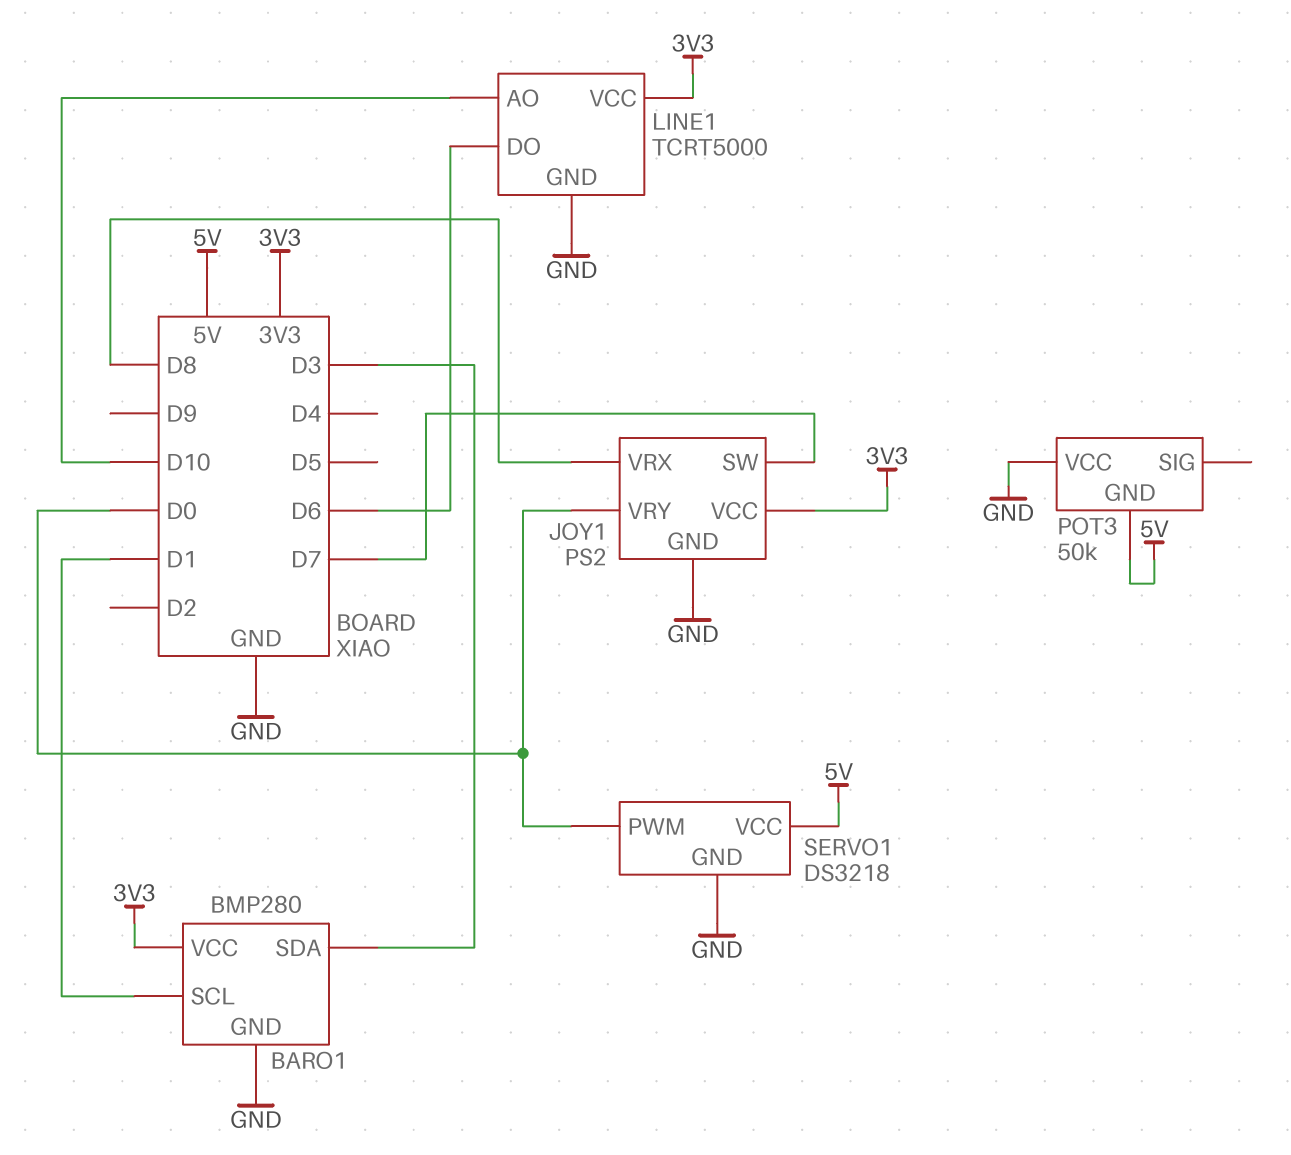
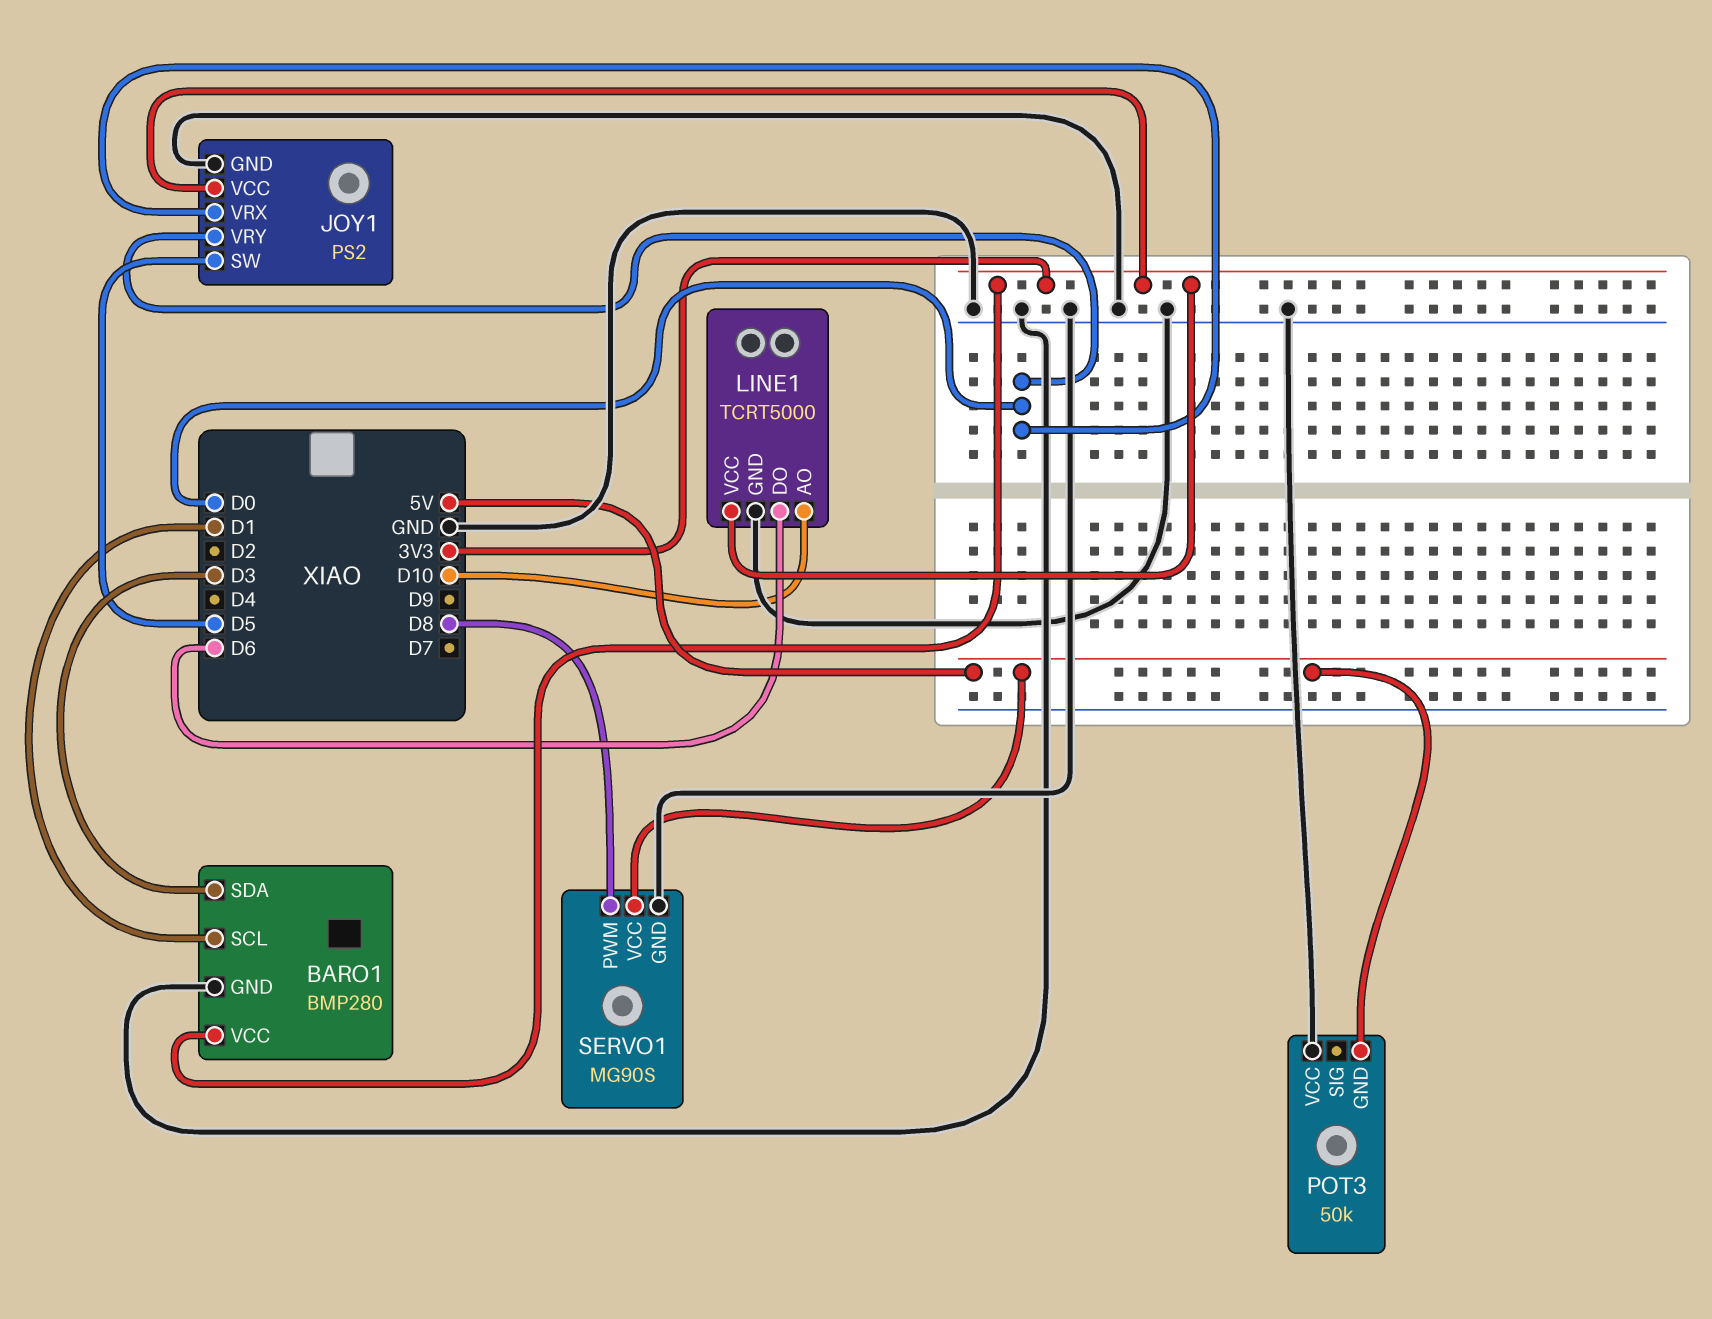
JOY1 pin SW: D7 -> D5
JOY1 pin VRX: D8 -> D0
SERVO1: DS3218 -> MG90S
SERVO1 pin PWM: D0 -> D8

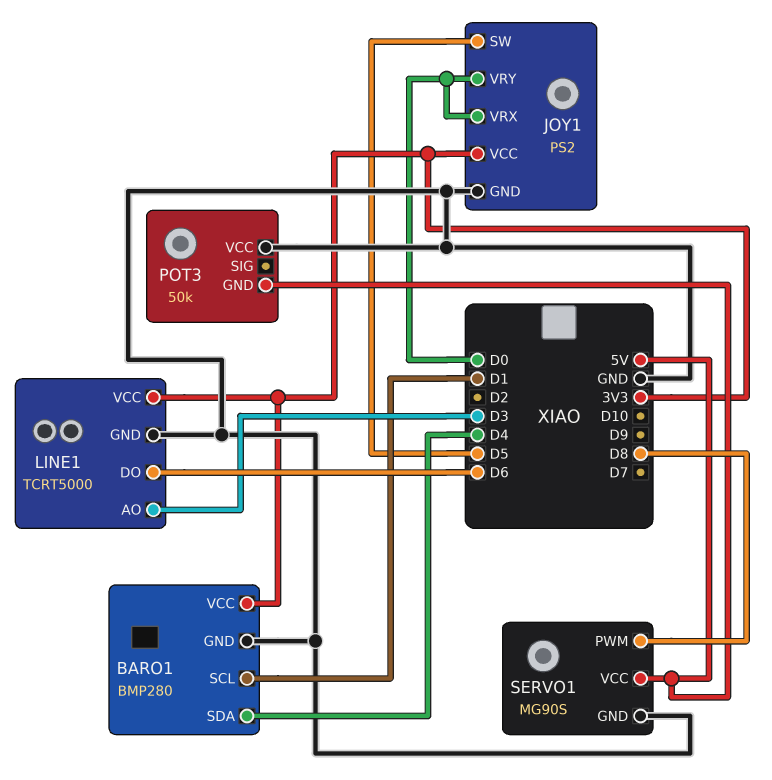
BARO1 pin SDA: D3 -> D4
LINE1 pin AO: D10 -> D3

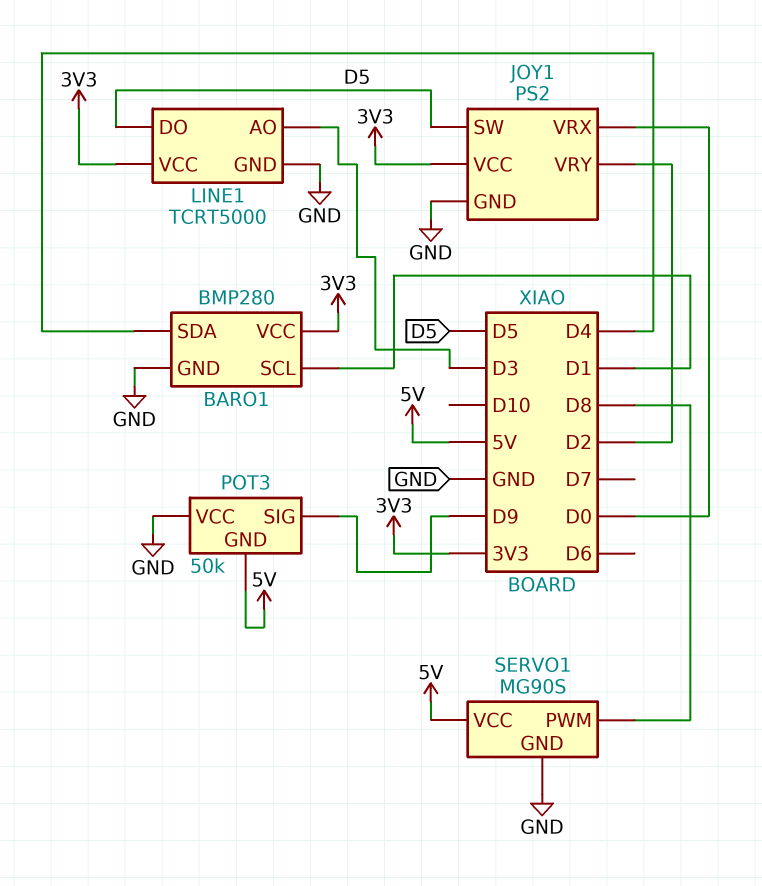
JOY1 pin VRY: D0 -> D2
LINE1 pin DO: D6 -> D5
POT3 pin SIG: none -> D9

